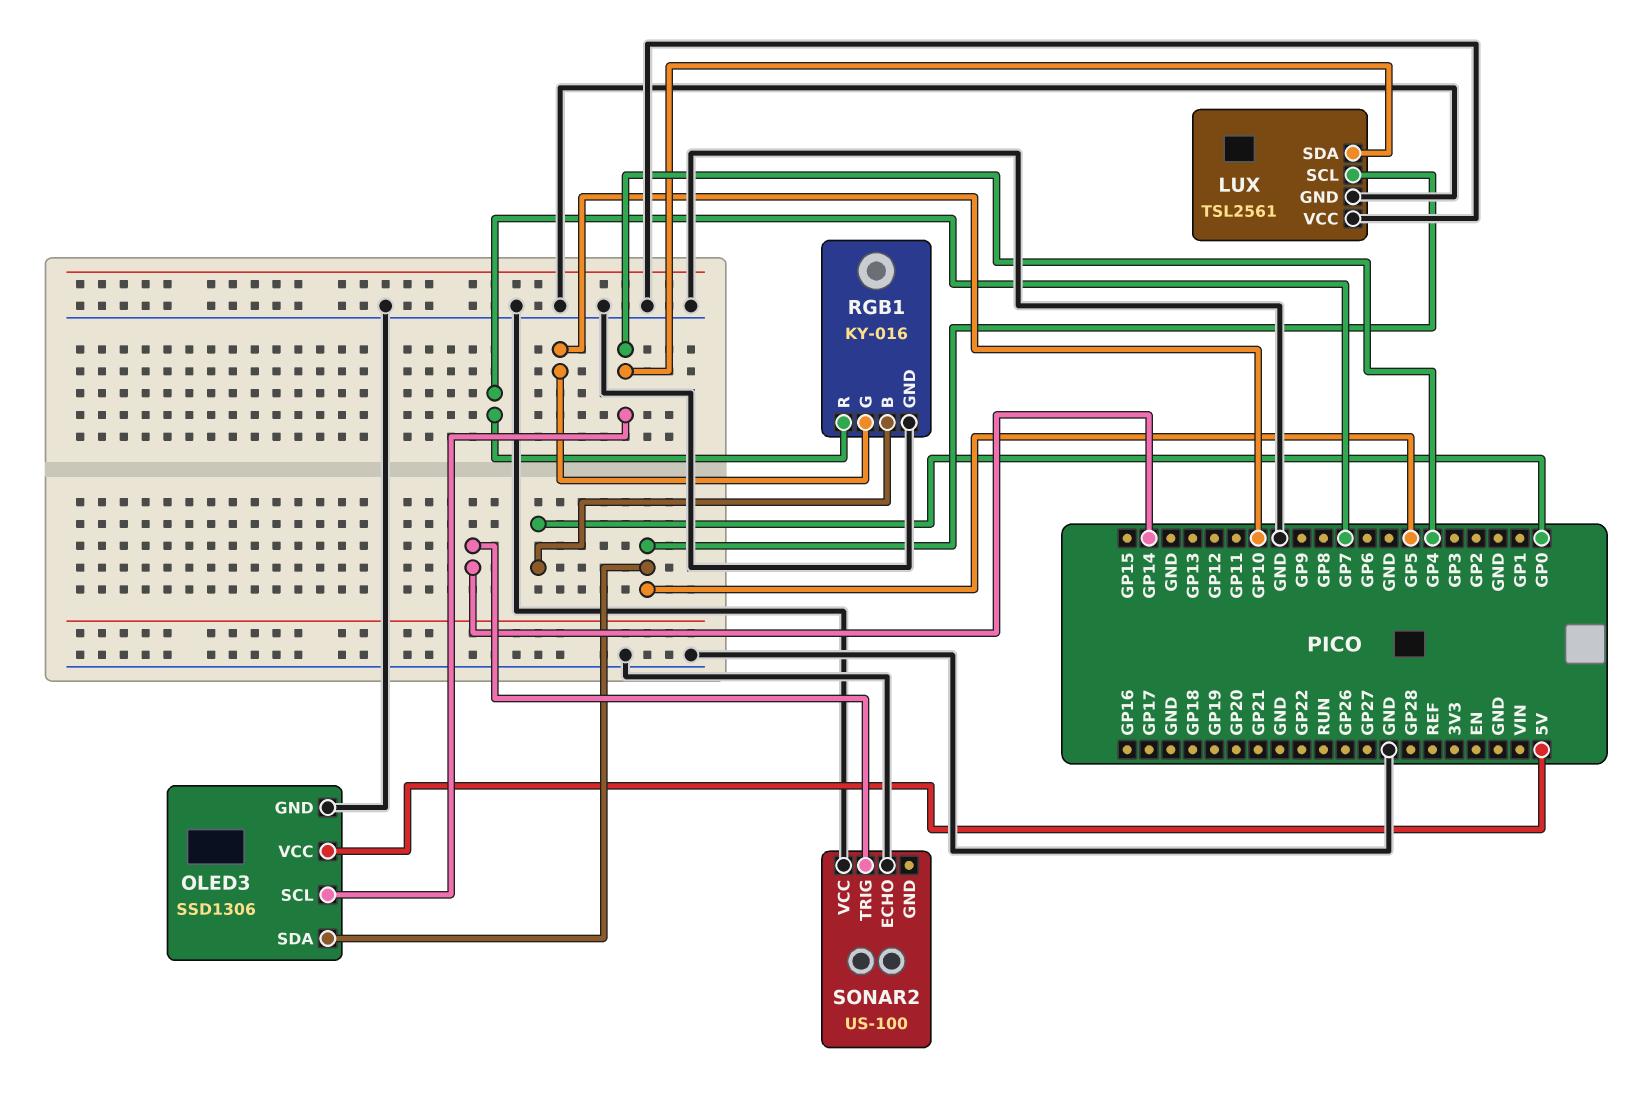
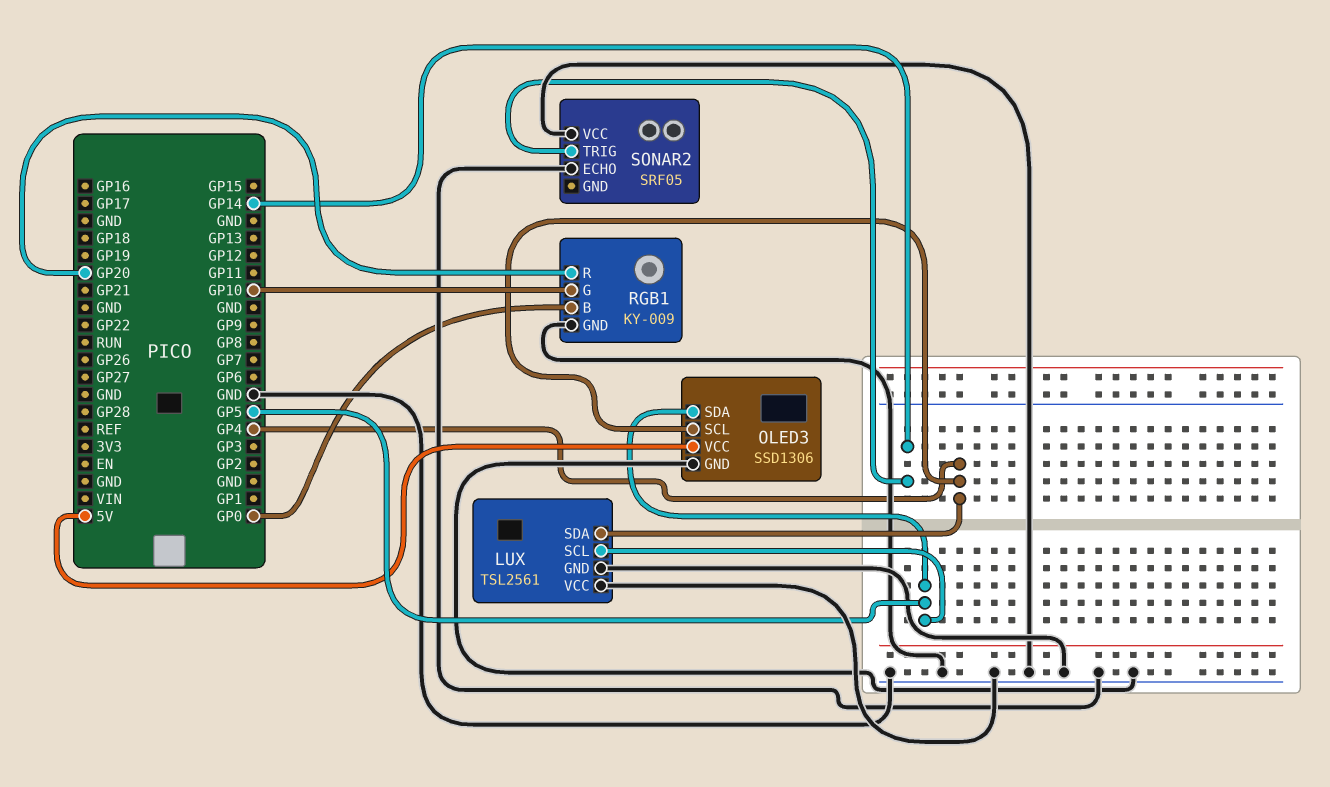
RGB1: KY-016 -> KY-009
RGB1 pin R: GP7 -> GP20
SONAR2: US-100 -> SRF05

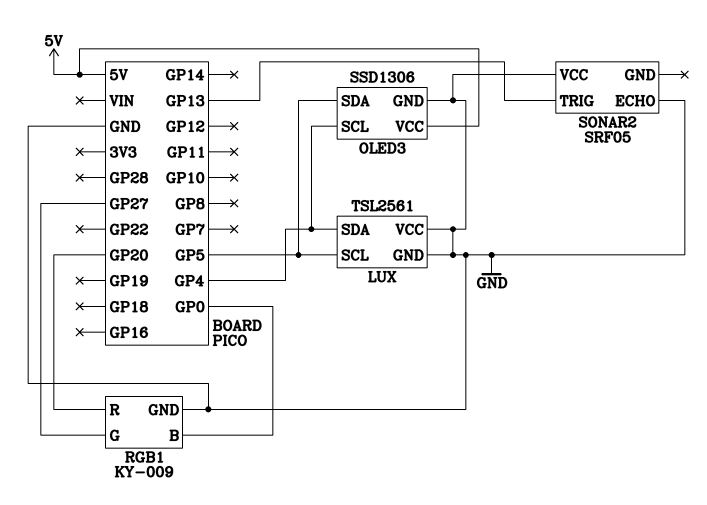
RGB1 pin G: GP10 -> GP27
SONAR2 pin TRIG: GP14 -> GP13

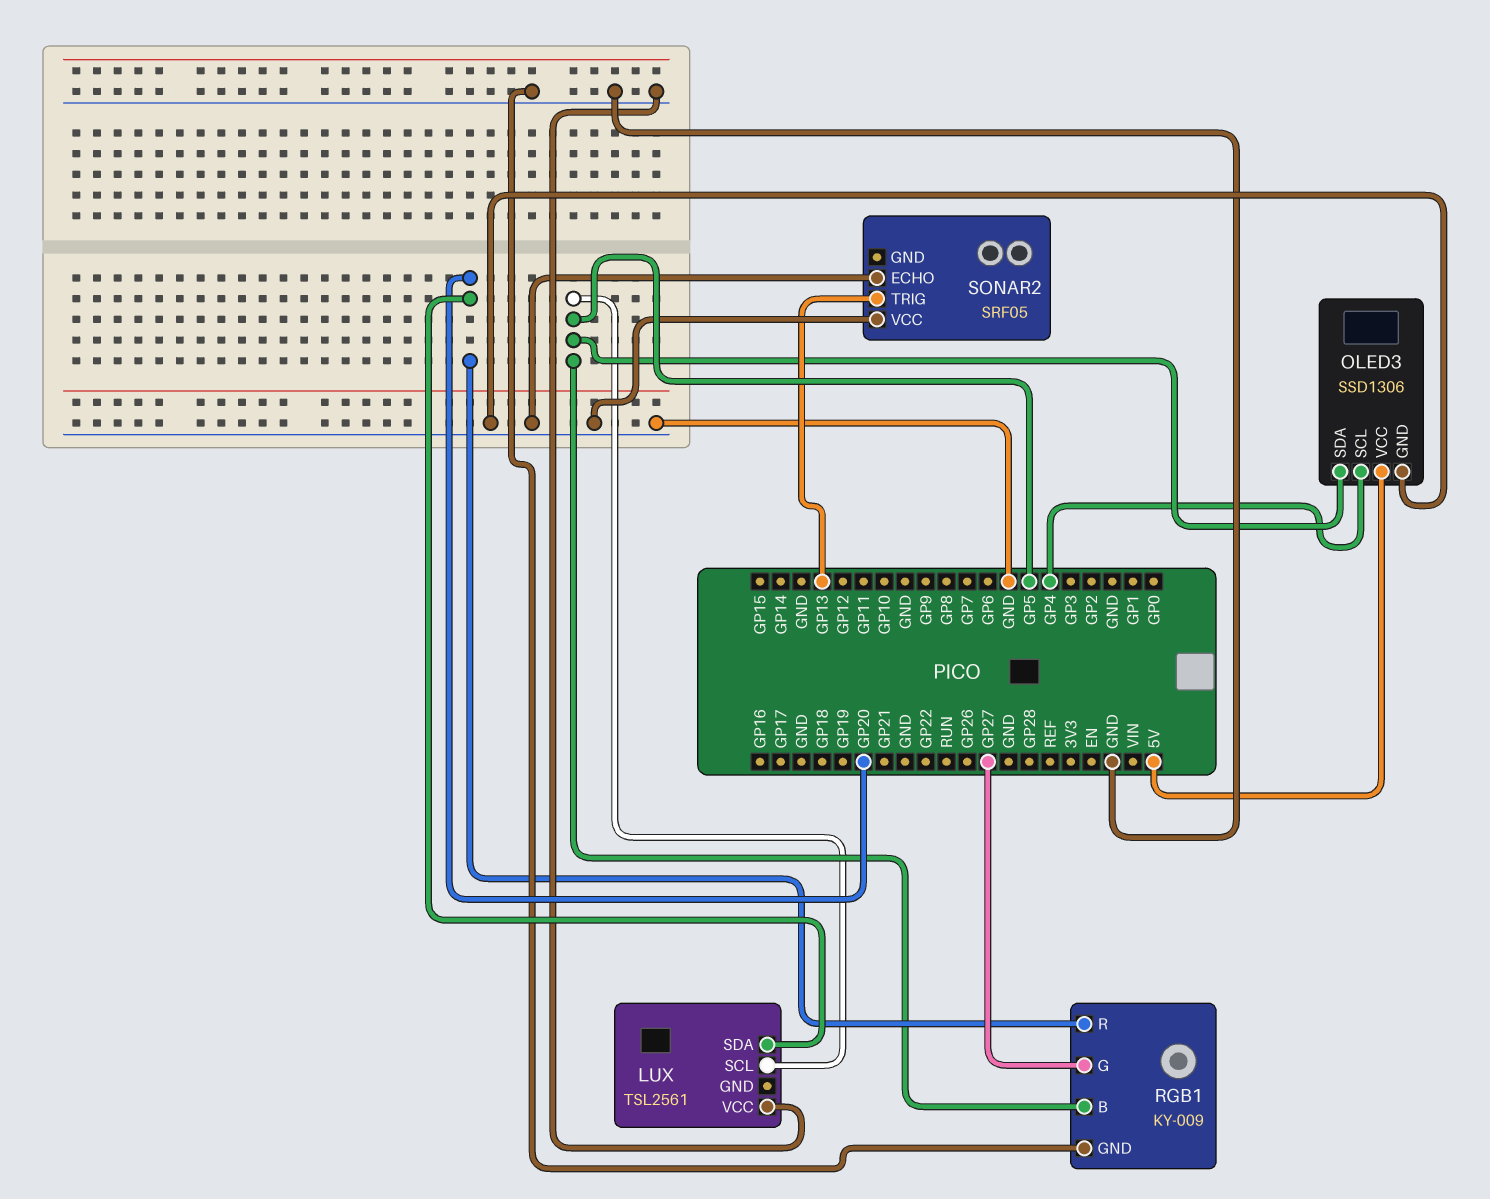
LUX pin GND: GND -> none
LUX pin SDA: GP4 -> GP20
RGB1 pin B: GP0 -> GP5

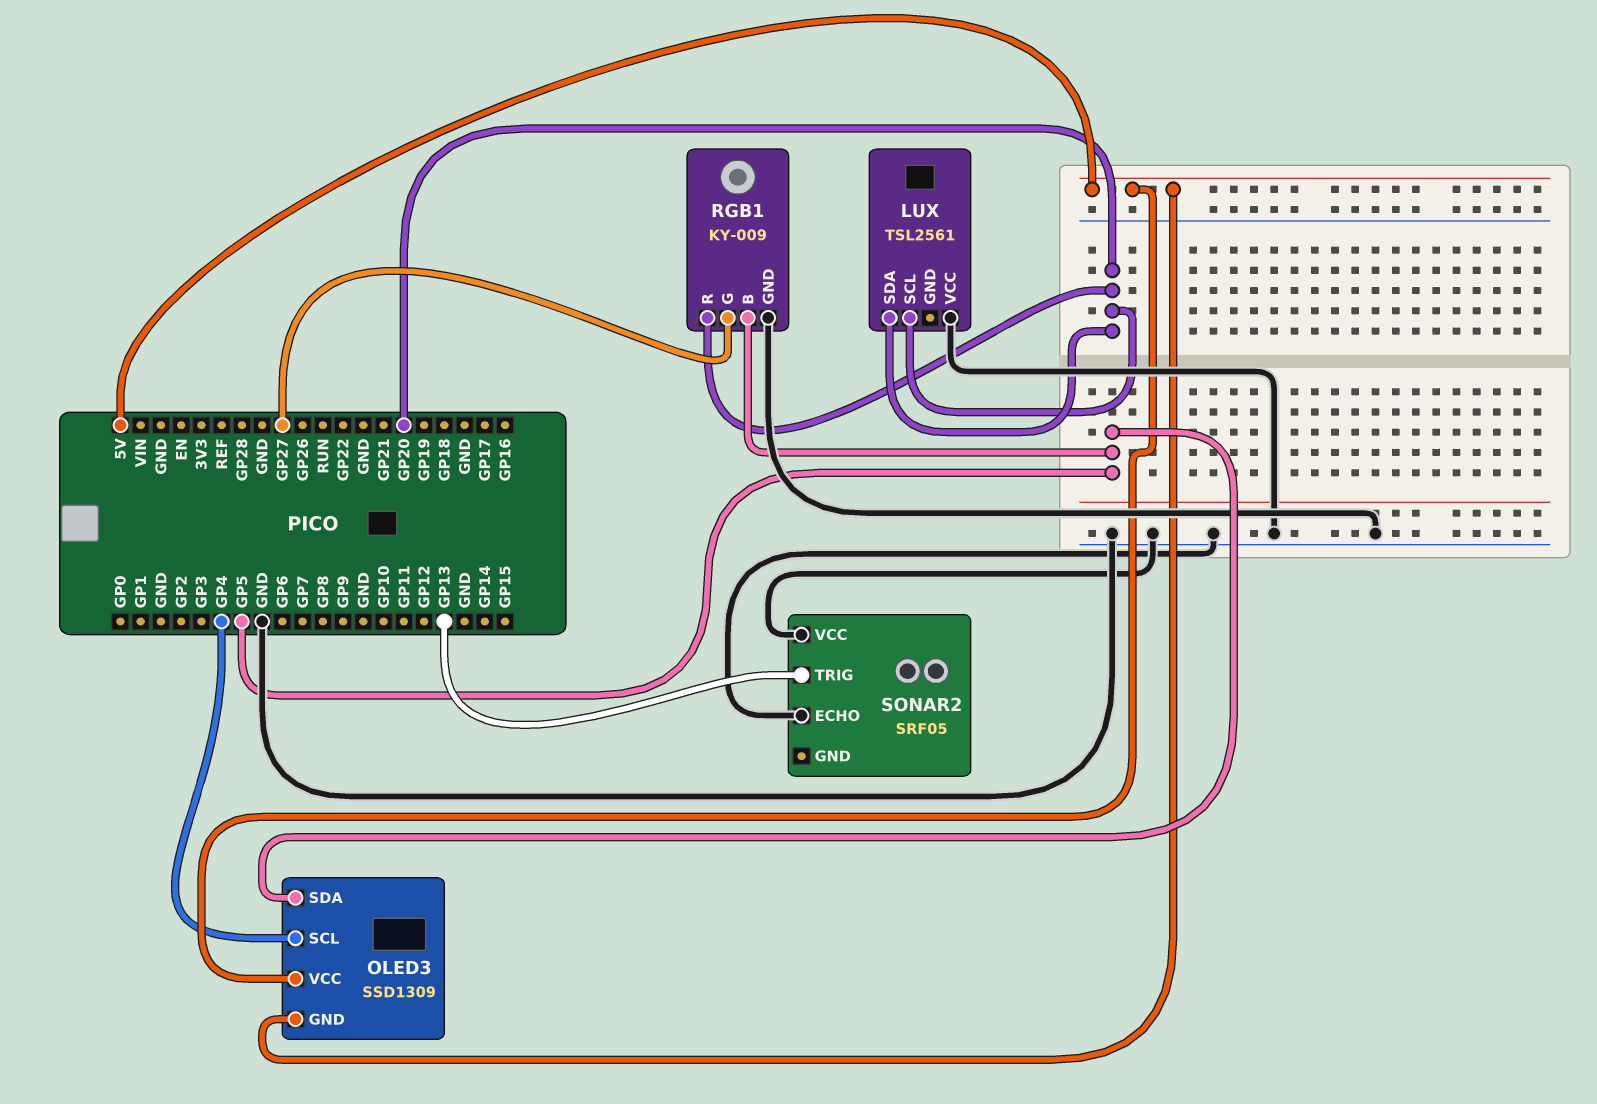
LUX pin SCL: GP5 -> GP20
OLED3: SSD1306 -> SSD1309
OLED3 pin GND: GND -> 5V

